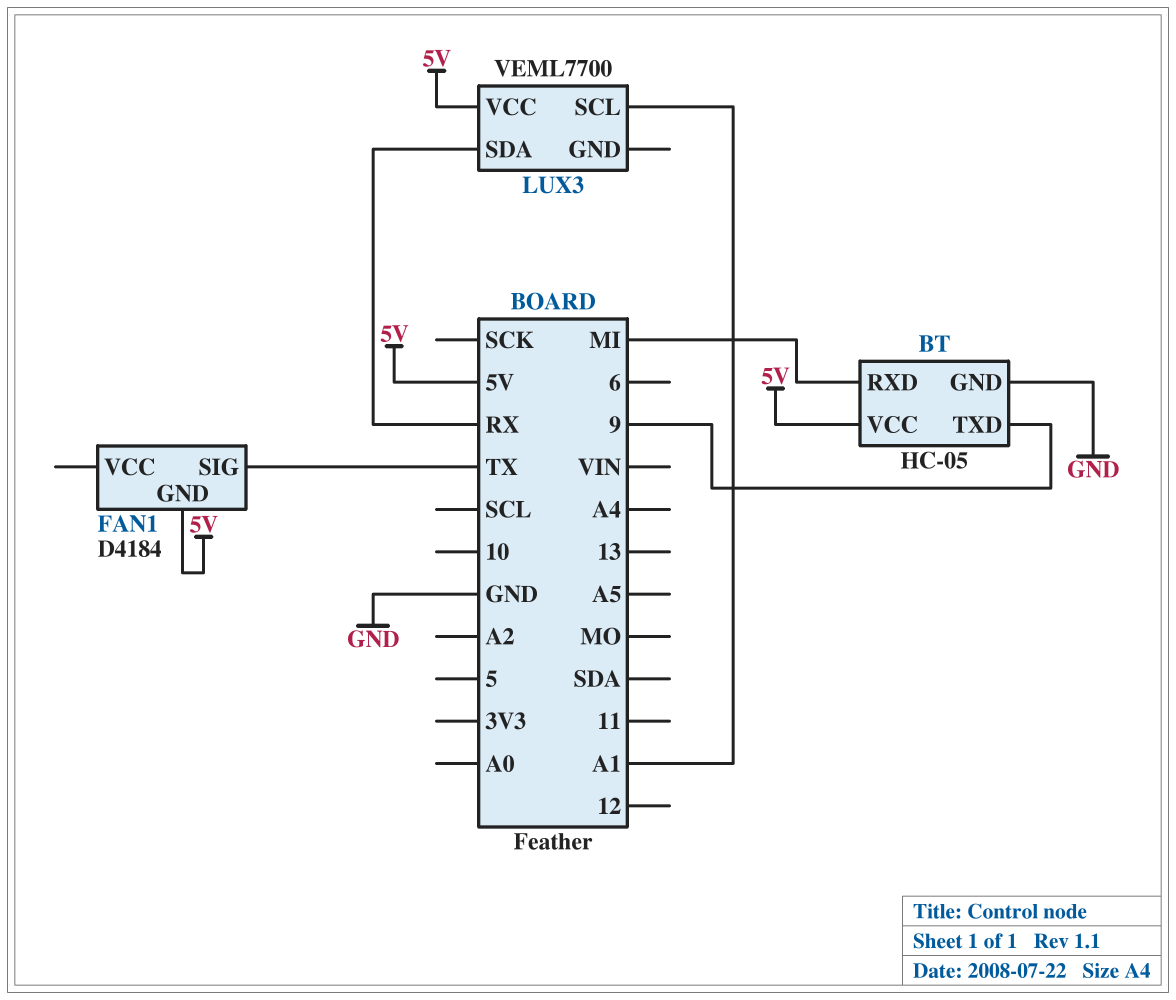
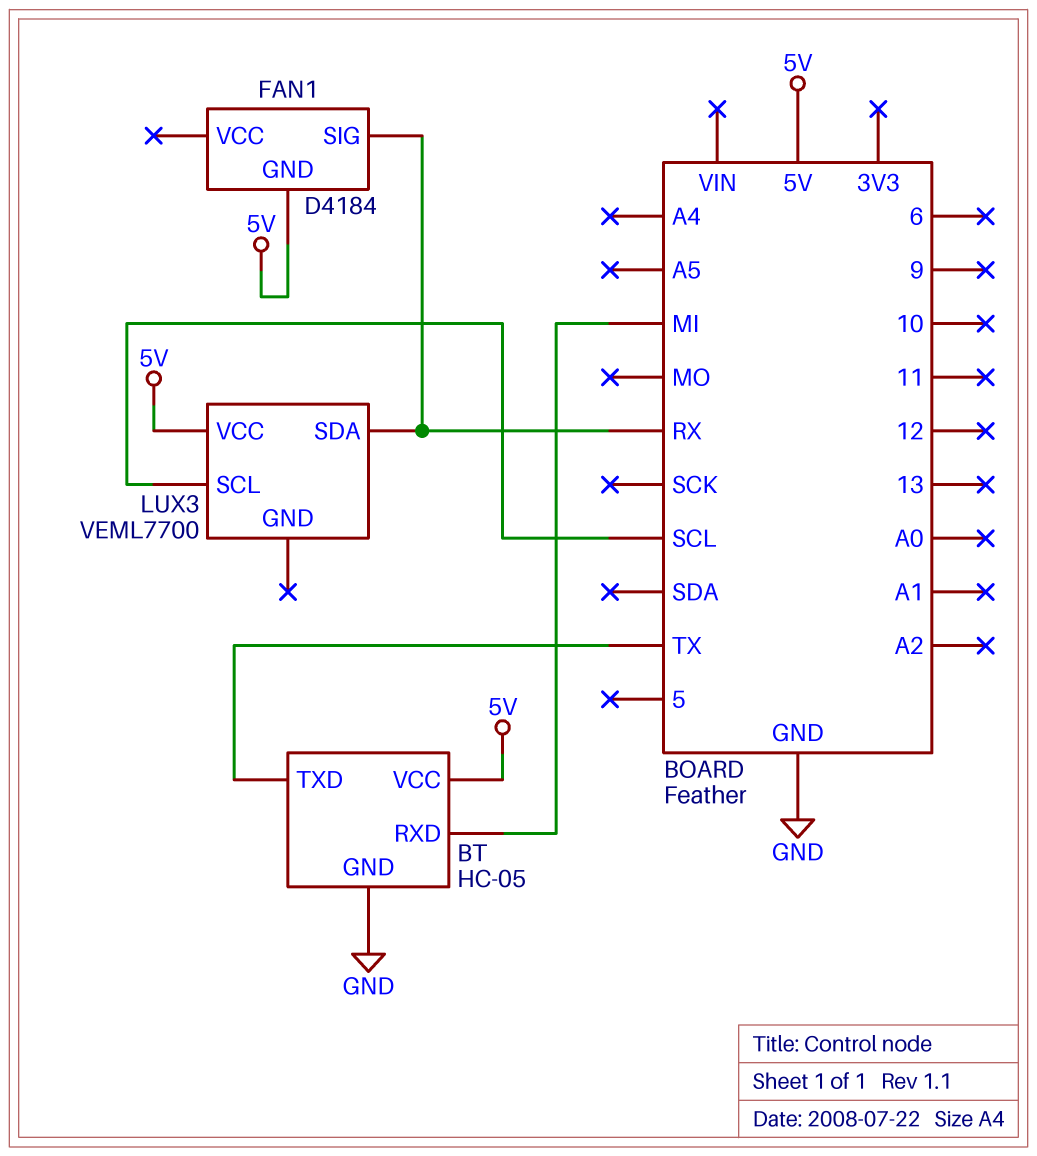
BT pin TXD: 9 -> TX
FAN1 pin SIG: TX -> RX
LUX3 pin SCL: A1 -> SCL

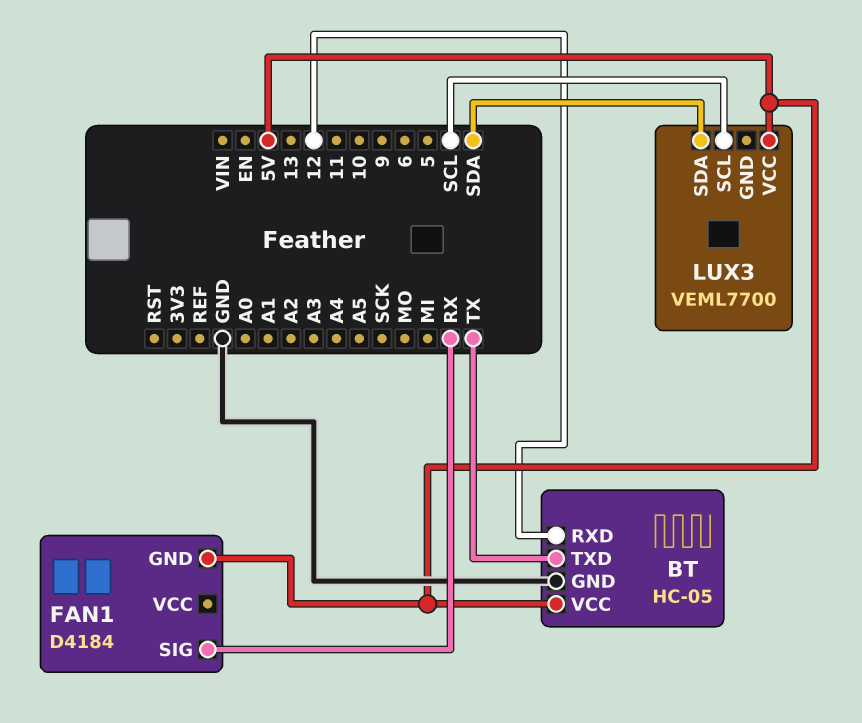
BT pin RXD: MI -> 12
LUX3 pin SDA: RX -> SDA

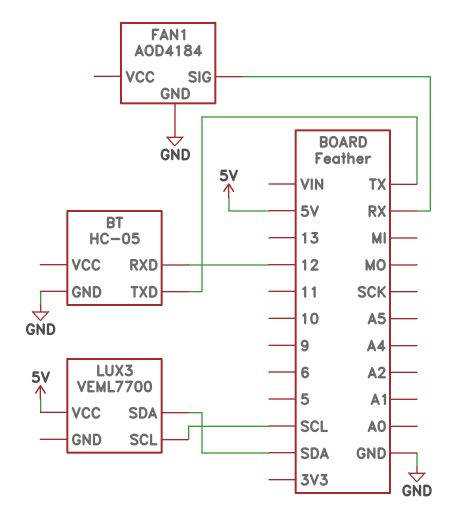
BT pin VCC: 5V -> none
FAN1: D4184 -> AOD4184
FAN1 pin GND: 5V -> GND

